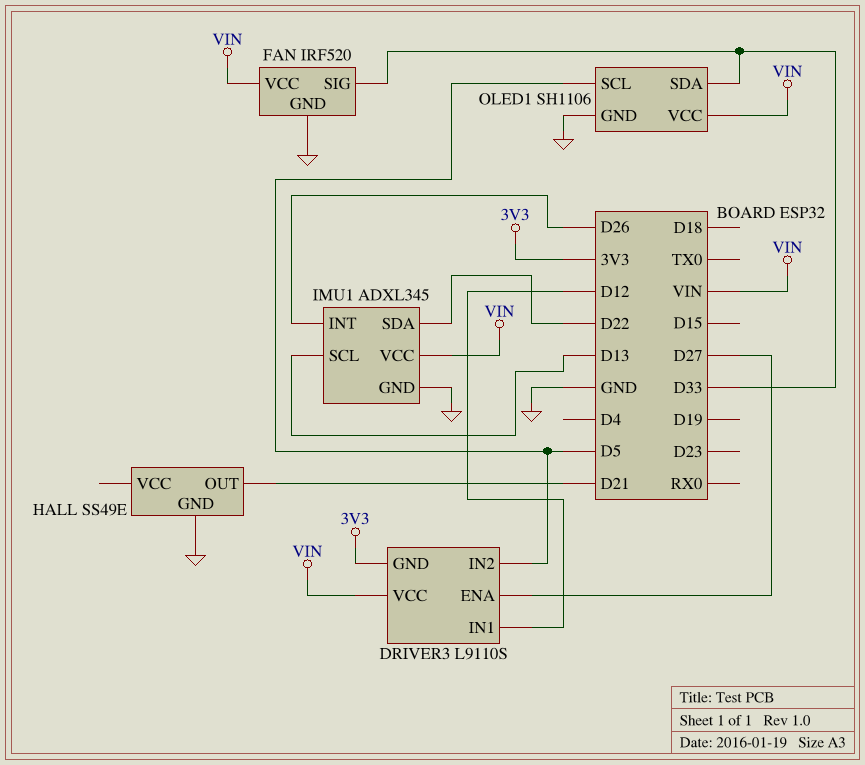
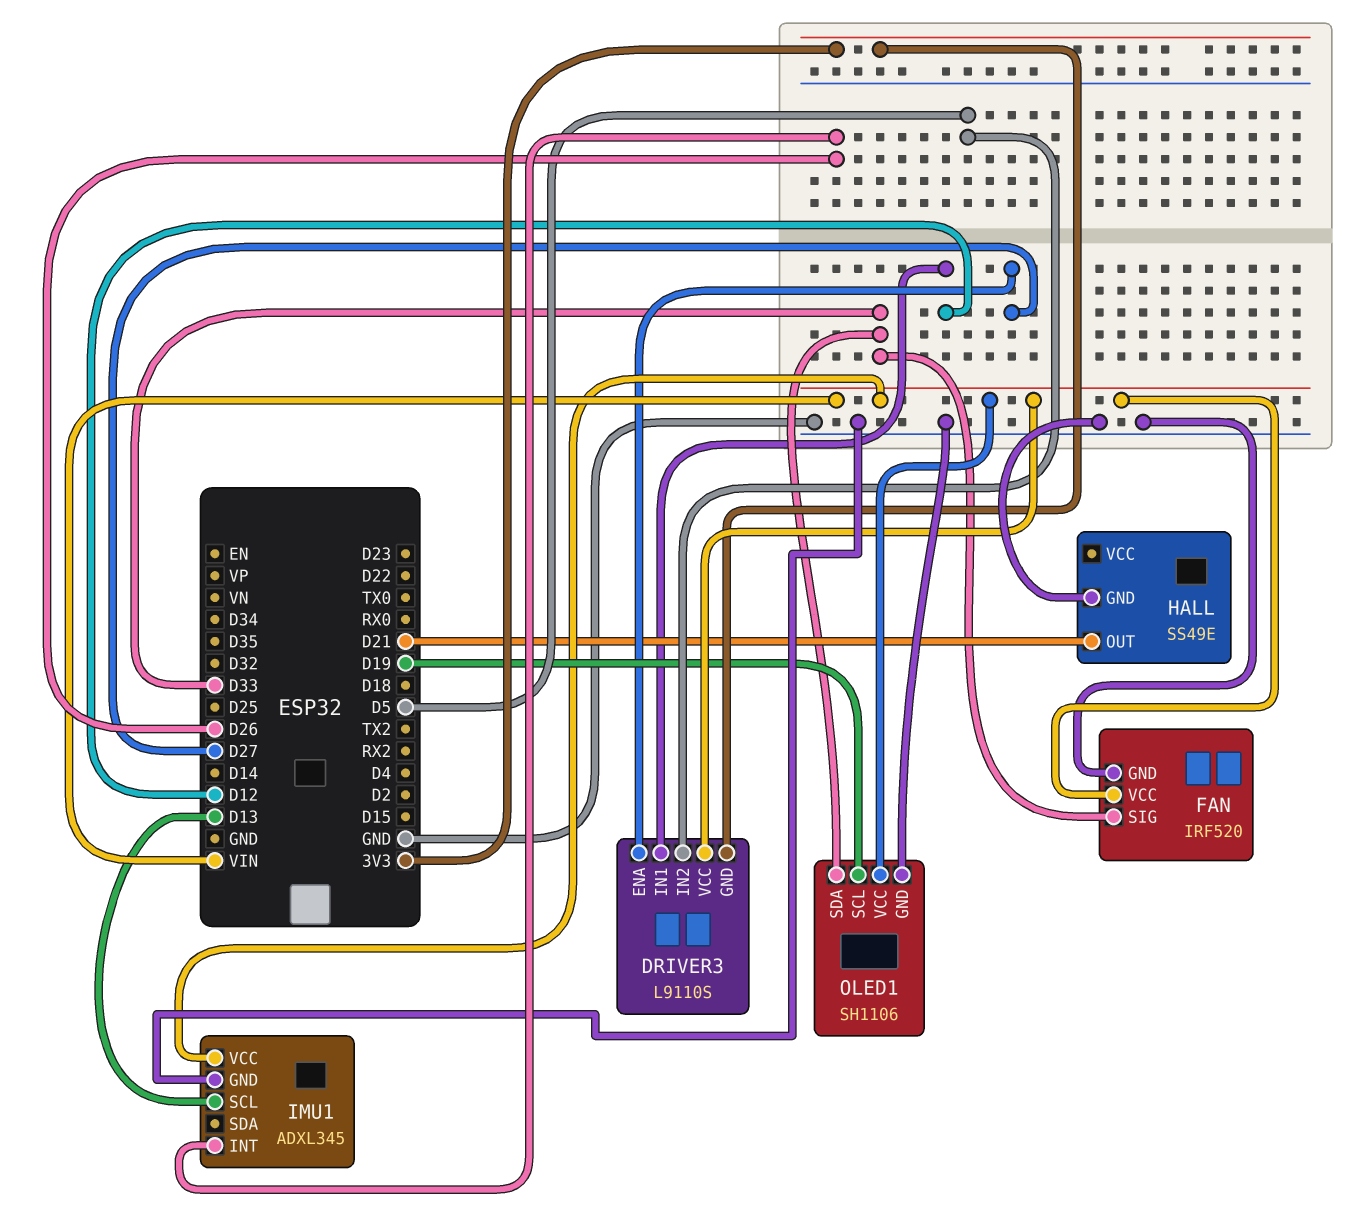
IMU1 pin SDA: D22 -> none
OLED1 pin SCL: D5 -> D19

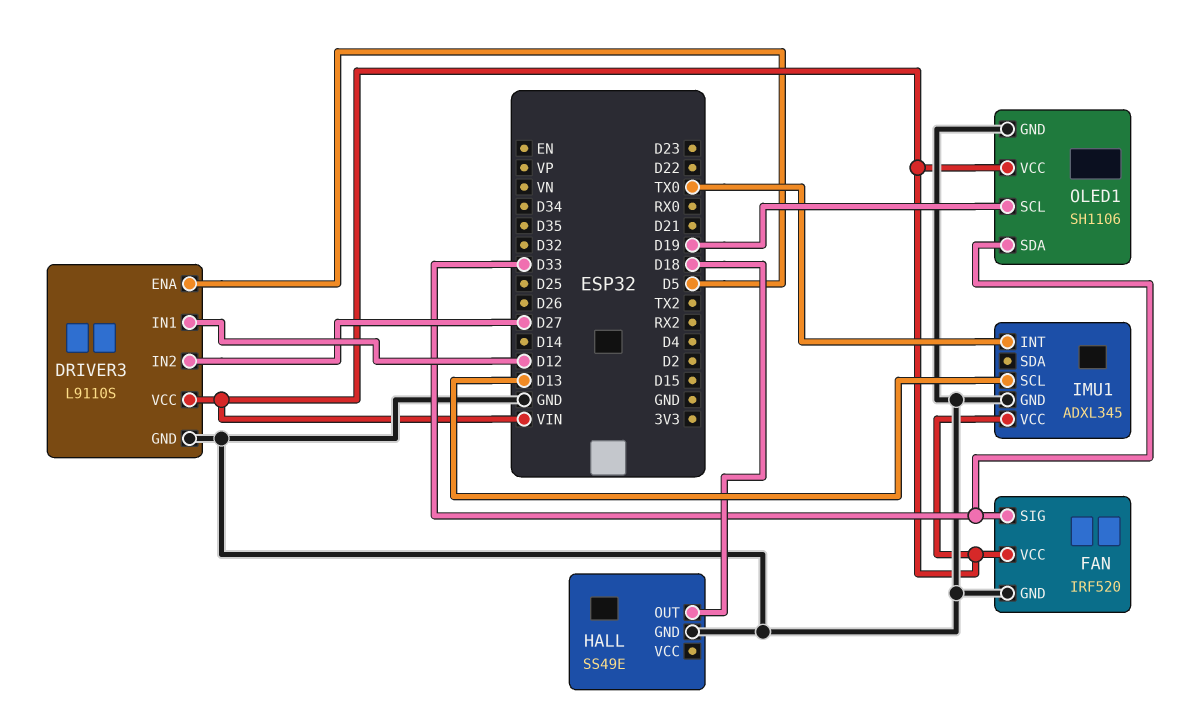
DRIVER3 pin ENA: D27 -> D5
DRIVER3 pin GND: 3V3 -> GND
DRIVER3 pin IN2: D5 -> D27
HALL pin OUT: D21 -> D18
IMU1 pin INT: D26 -> TX0

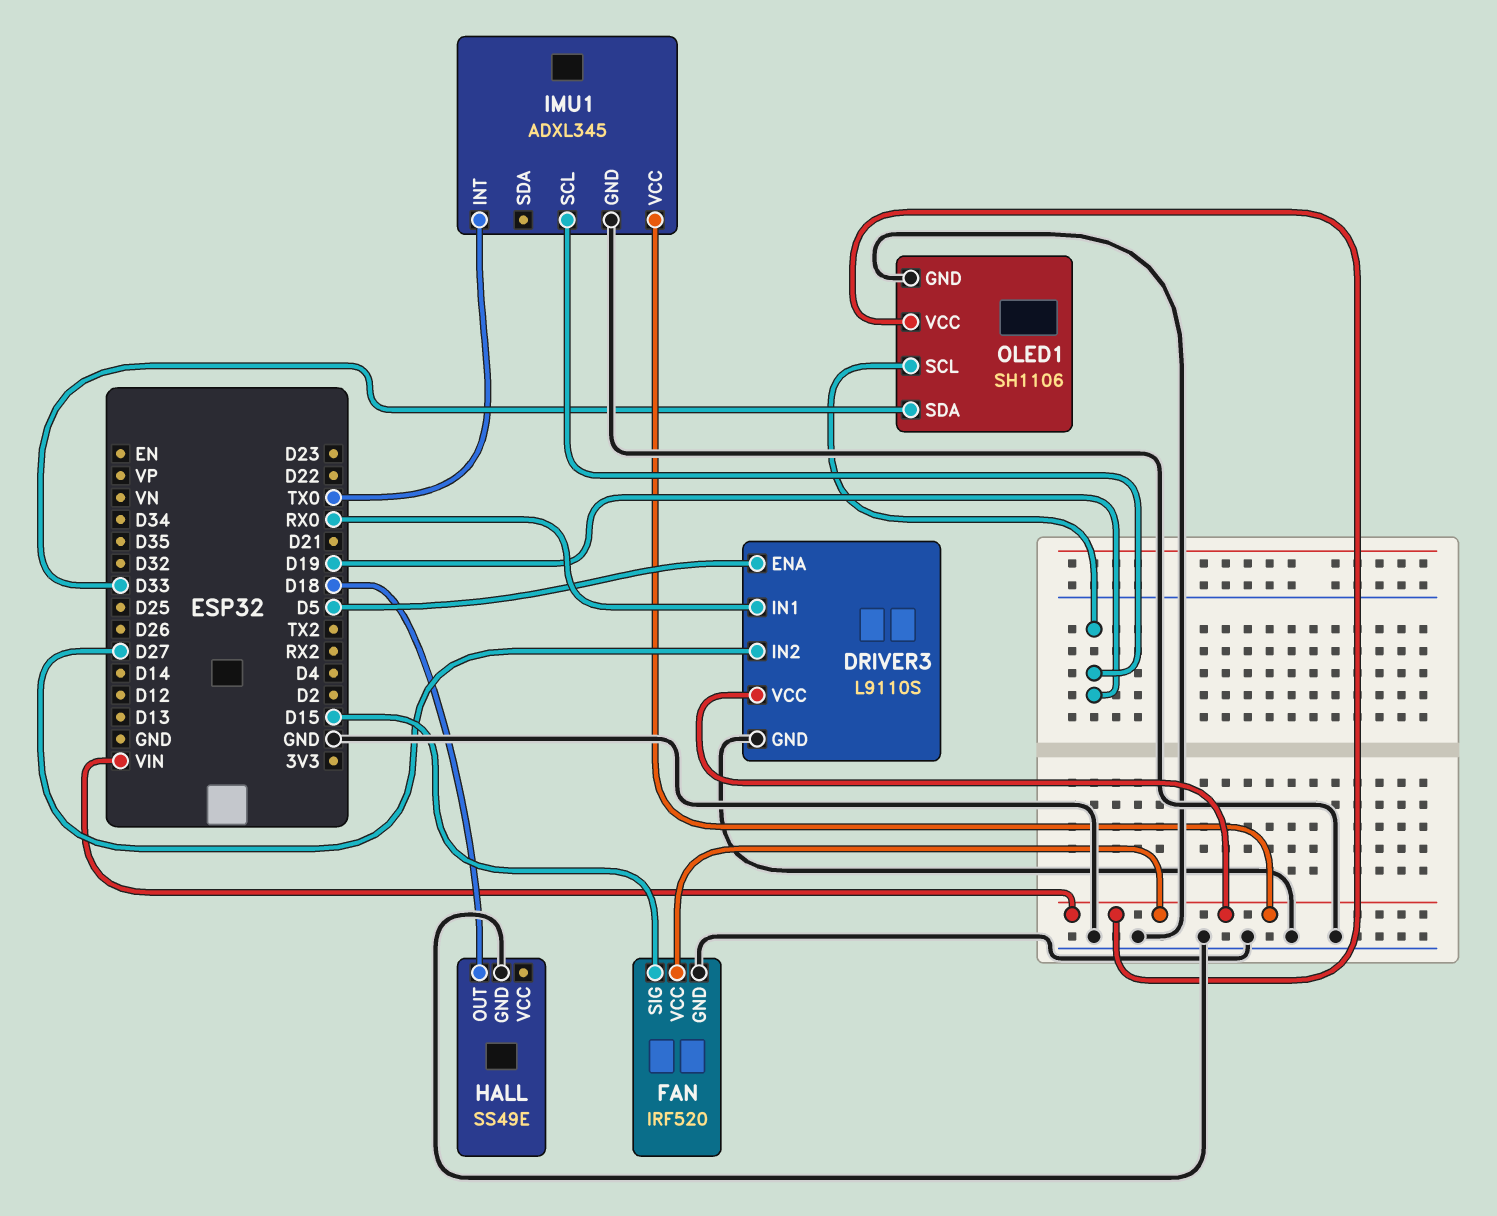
DRIVER3 pin IN1: D12 -> RX0
FAN pin SIG: D33 -> D15
IMU1 pin SCL: D13 -> D19

